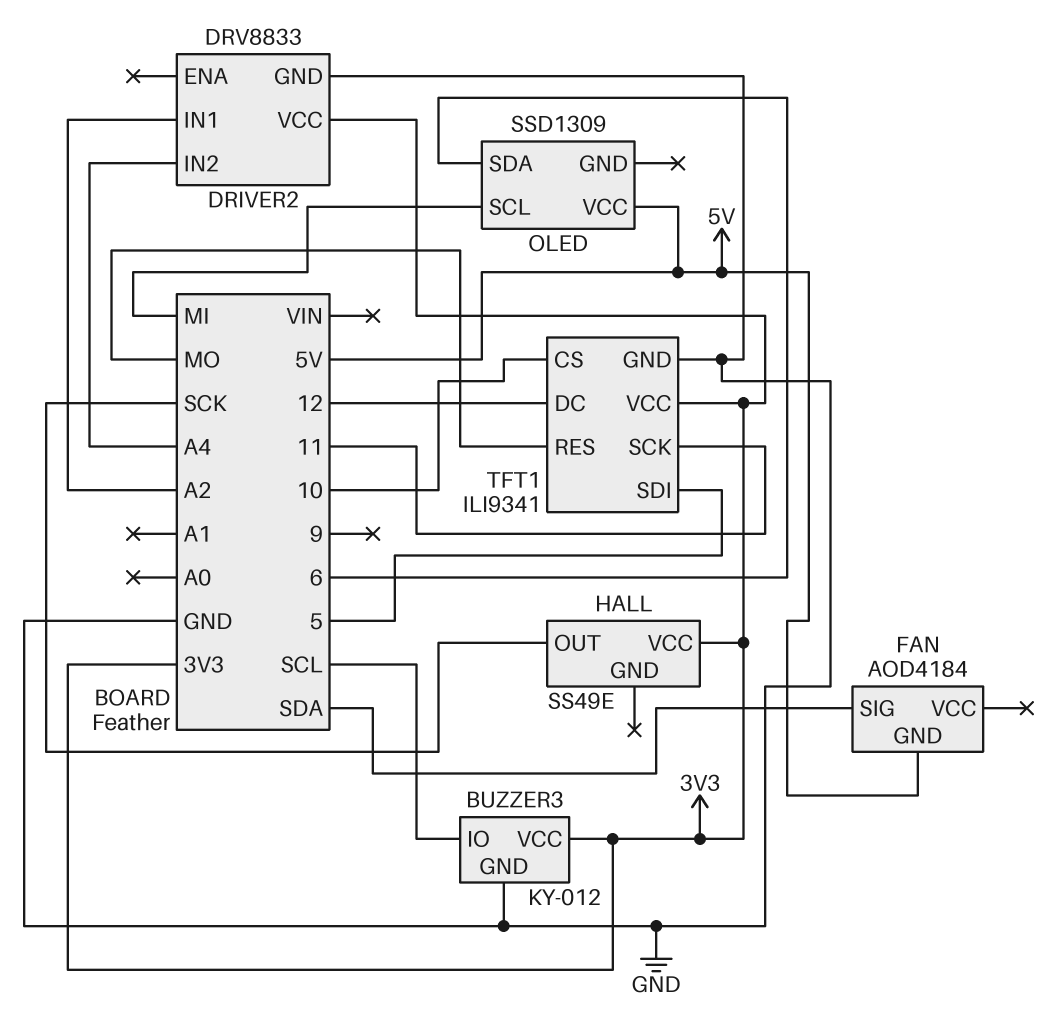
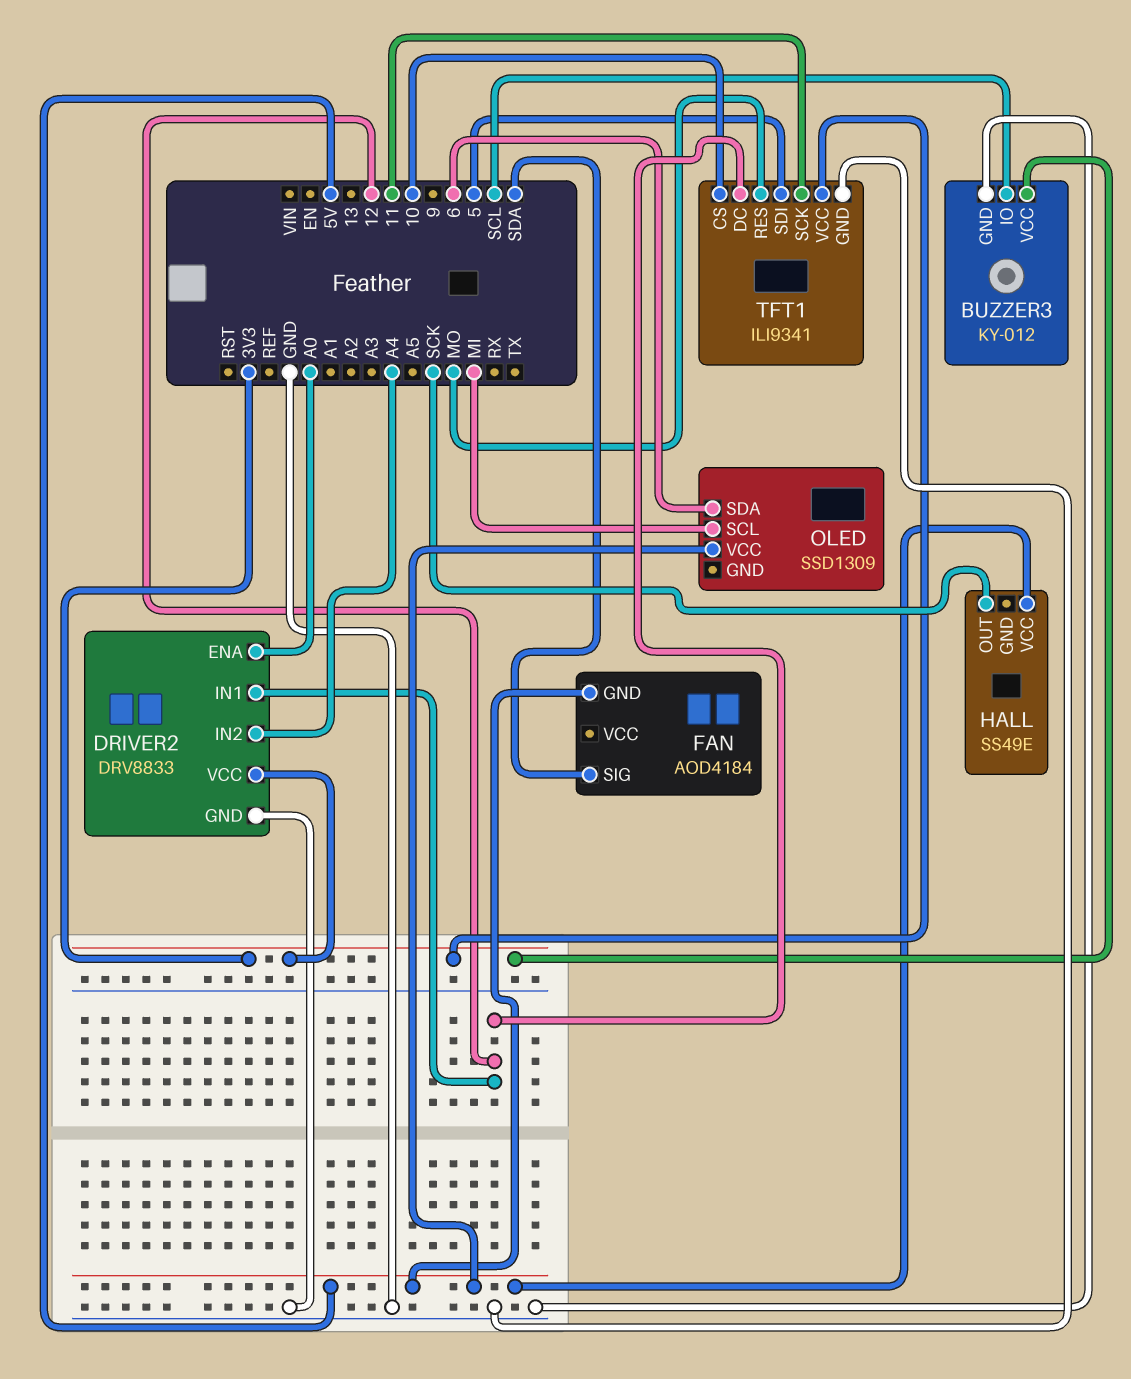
DRIVER2 pin ENA: none -> A0
DRIVER2 pin IN1: A2 -> 12
HALL pin VCC: 3V3 -> 5V

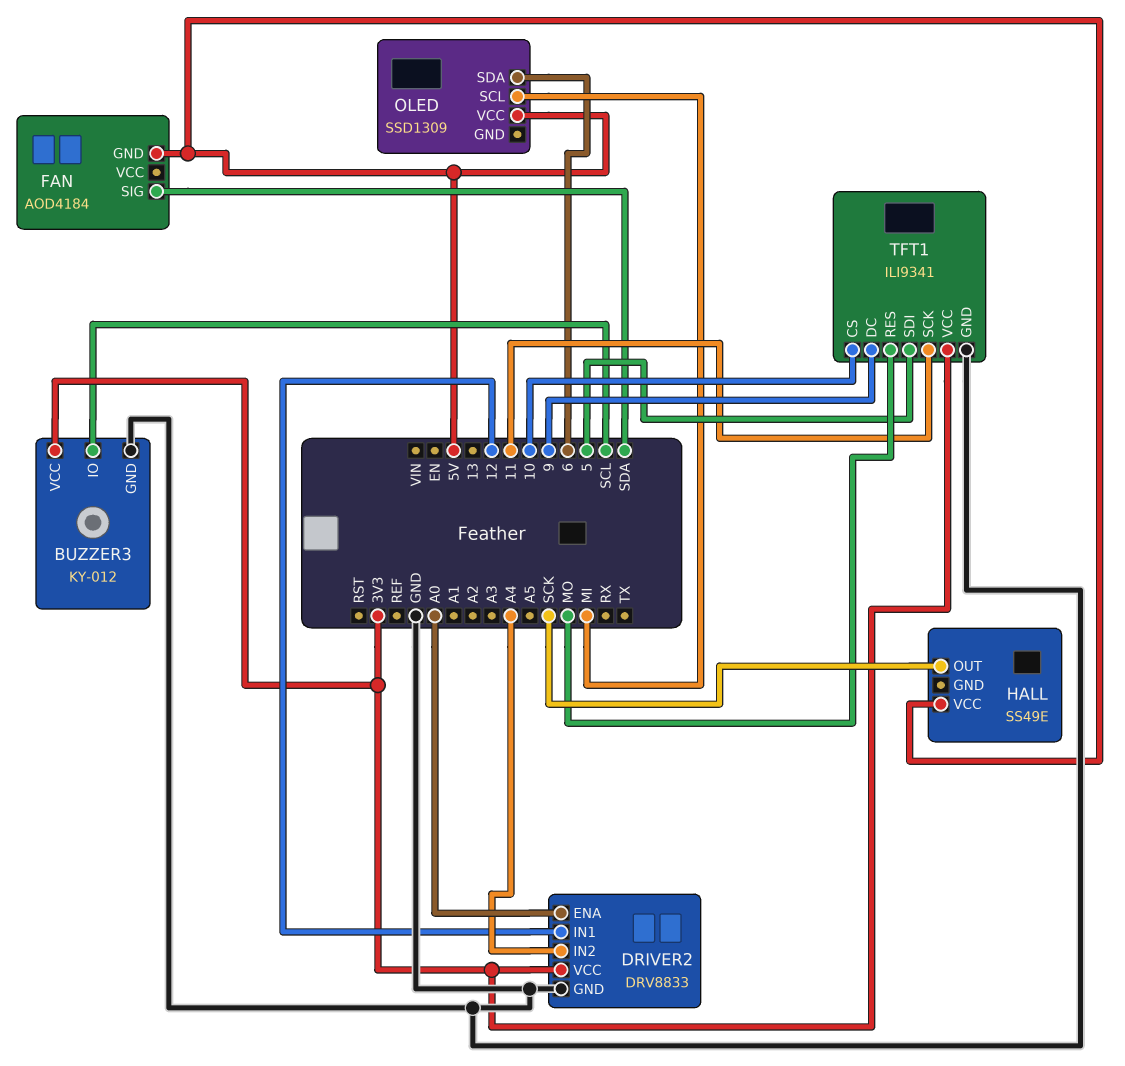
TFT1 pin DC: 12 -> 9

